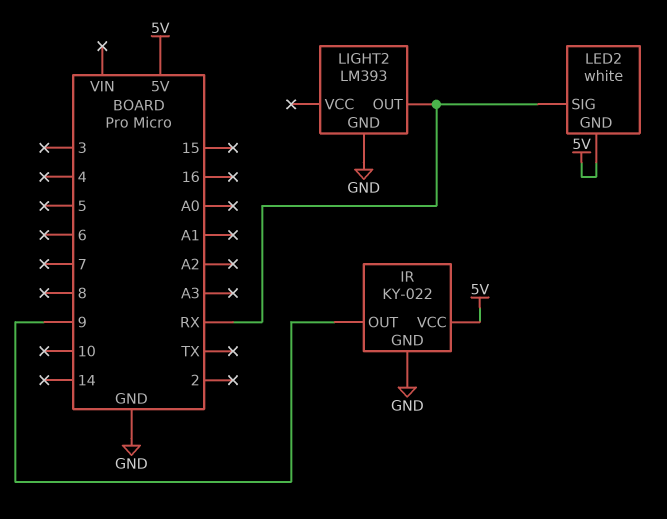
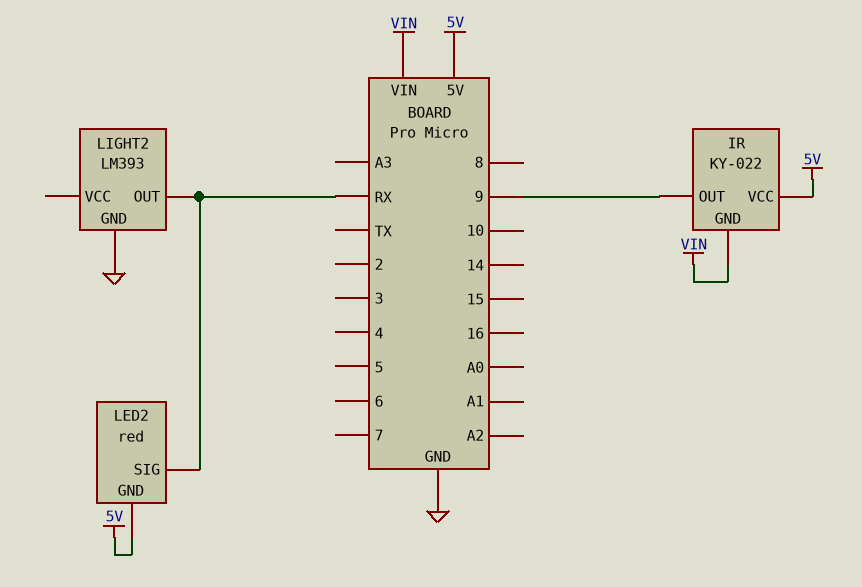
IR pin GND: GND -> VIN
LED2: white -> red

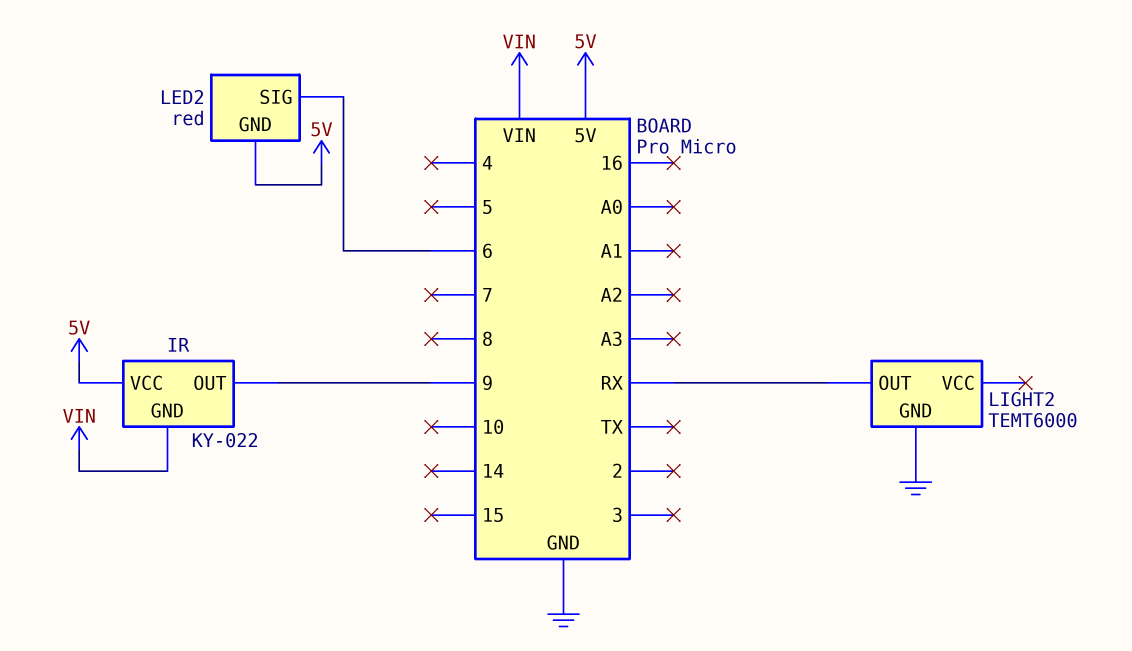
LED2 pin SIG: RX -> 6
LIGHT2: LM393 -> TEMT6000

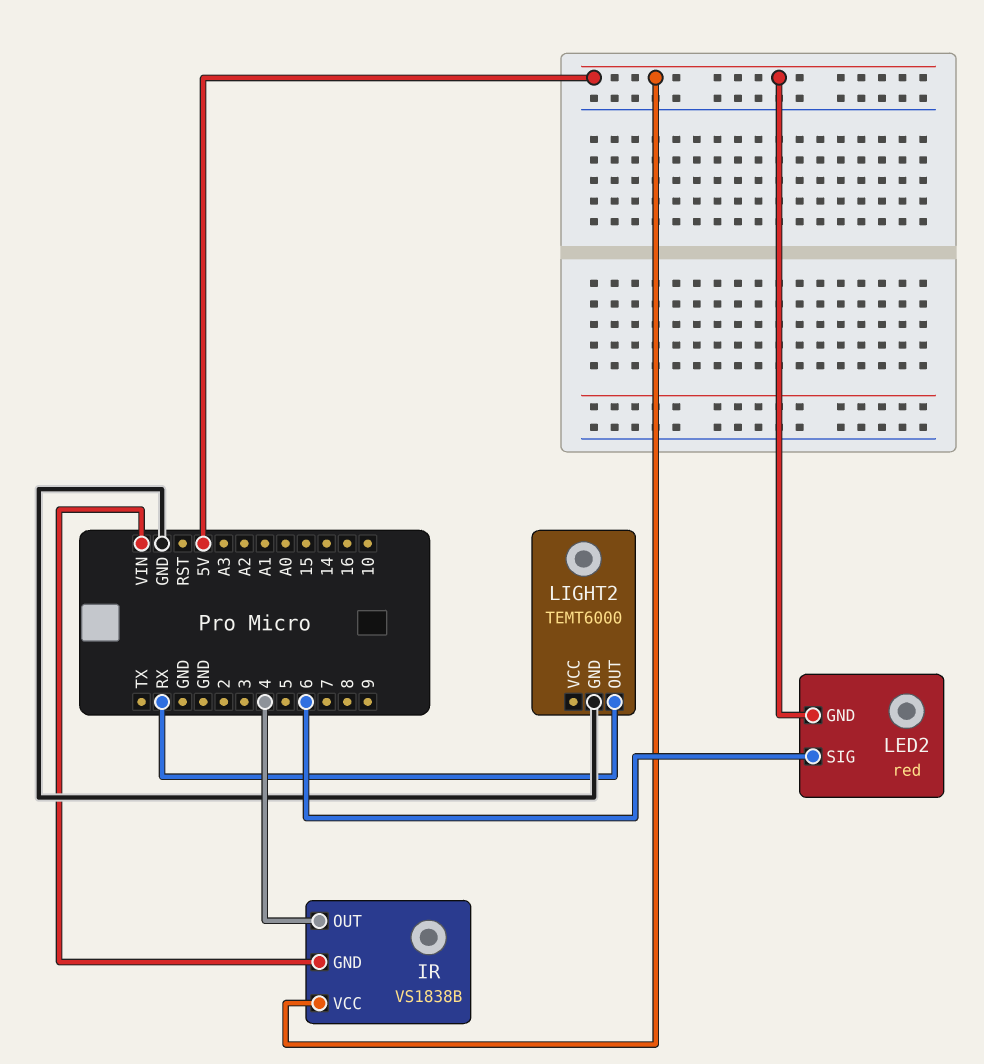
IR: KY-022 -> VS1838B
IR pin OUT: 9 -> 4

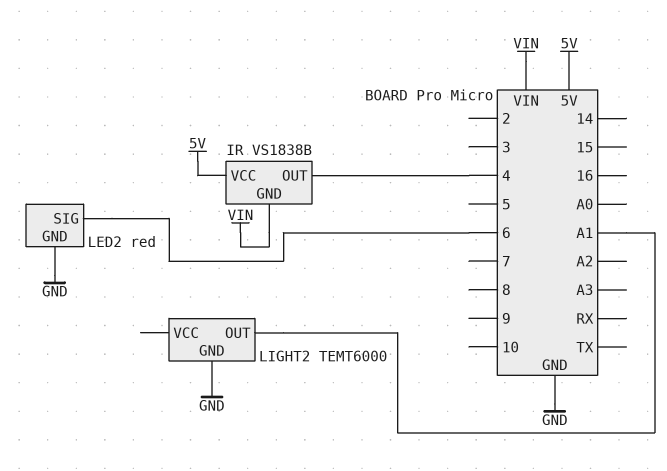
LED2 pin GND: 5V -> GND
LIGHT2 pin OUT: RX -> A1

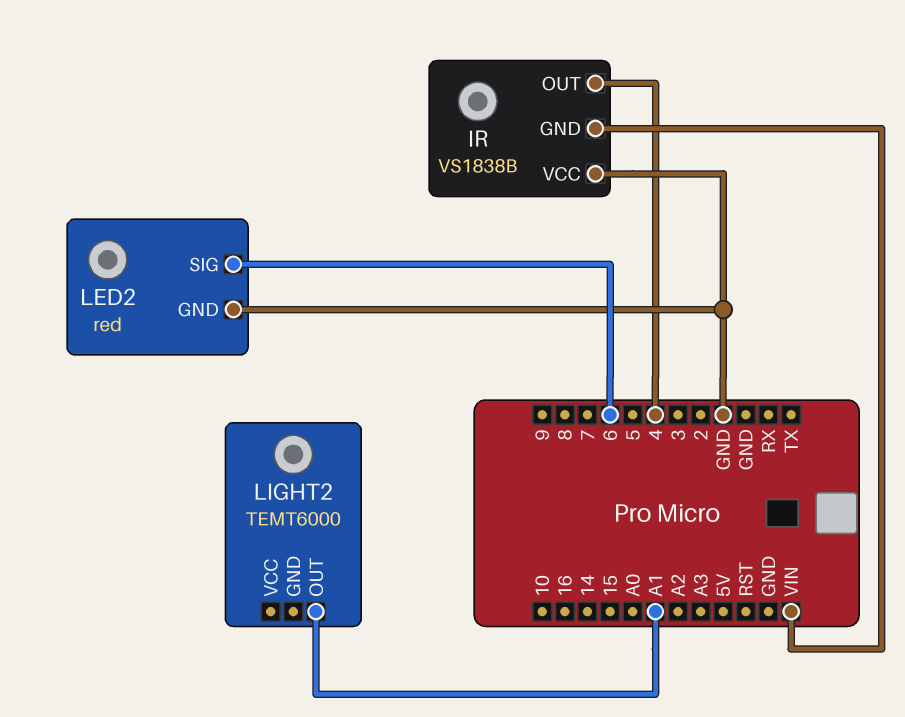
IR pin VCC: 5V -> GND
LIGHT2 pin GND: GND -> none

